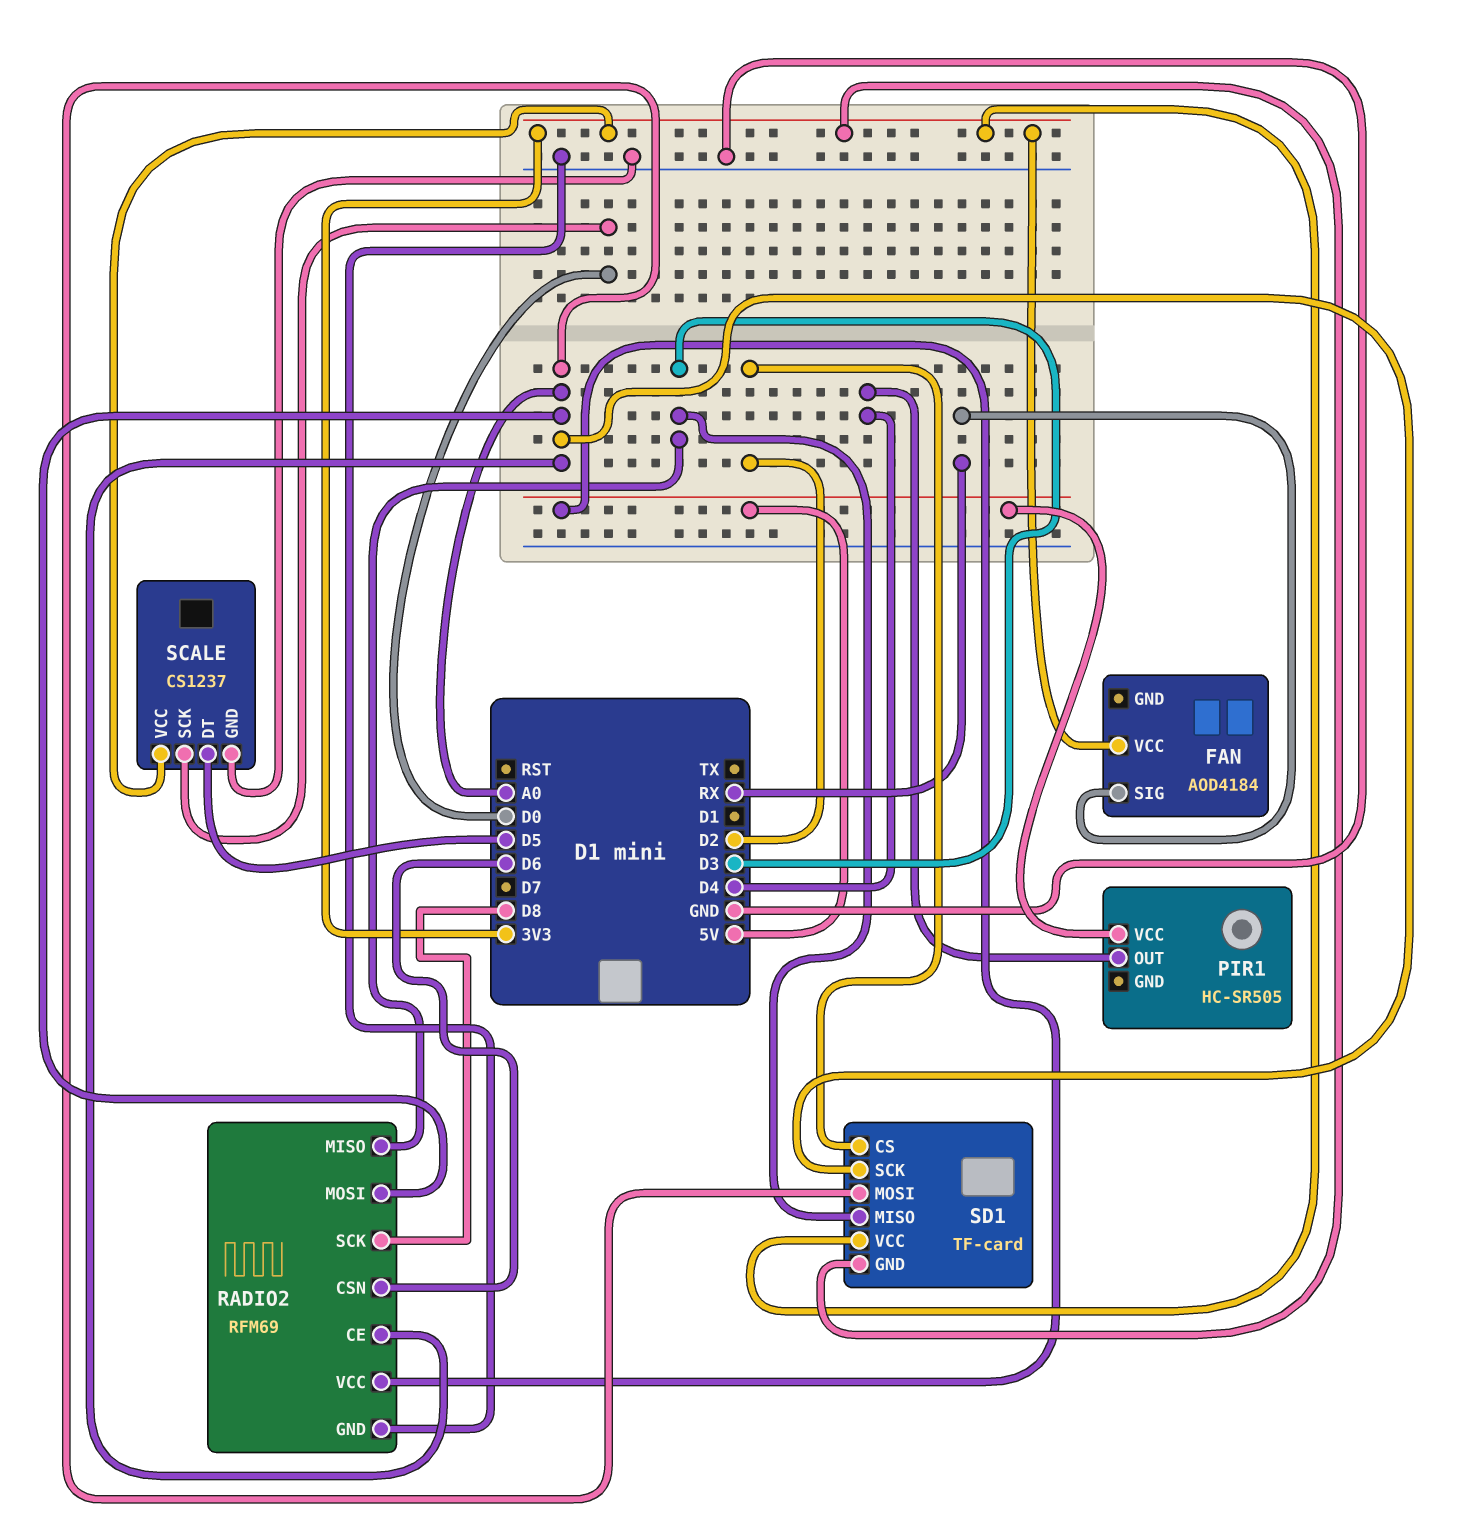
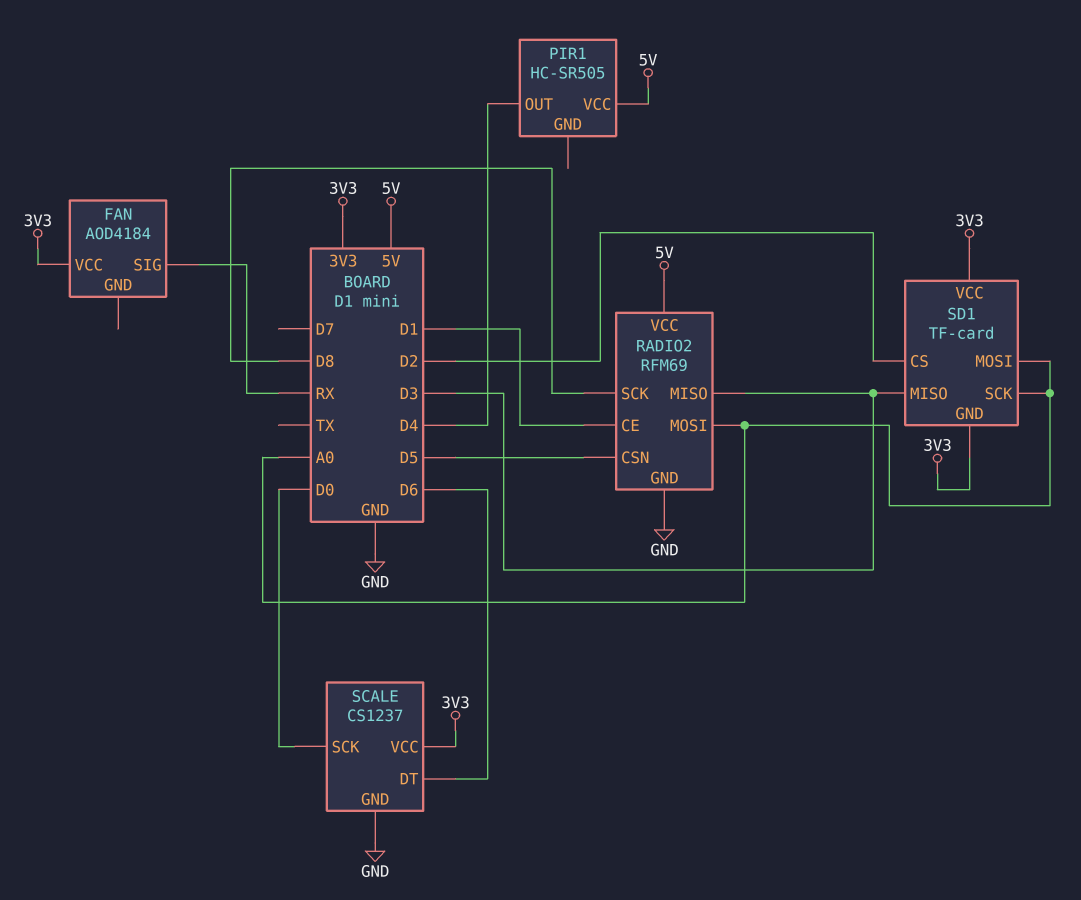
RADIO2 pin CE: A0 -> D1
RADIO2 pin CSN: D6 -> D5
SCALE pin DT: D5 -> D6

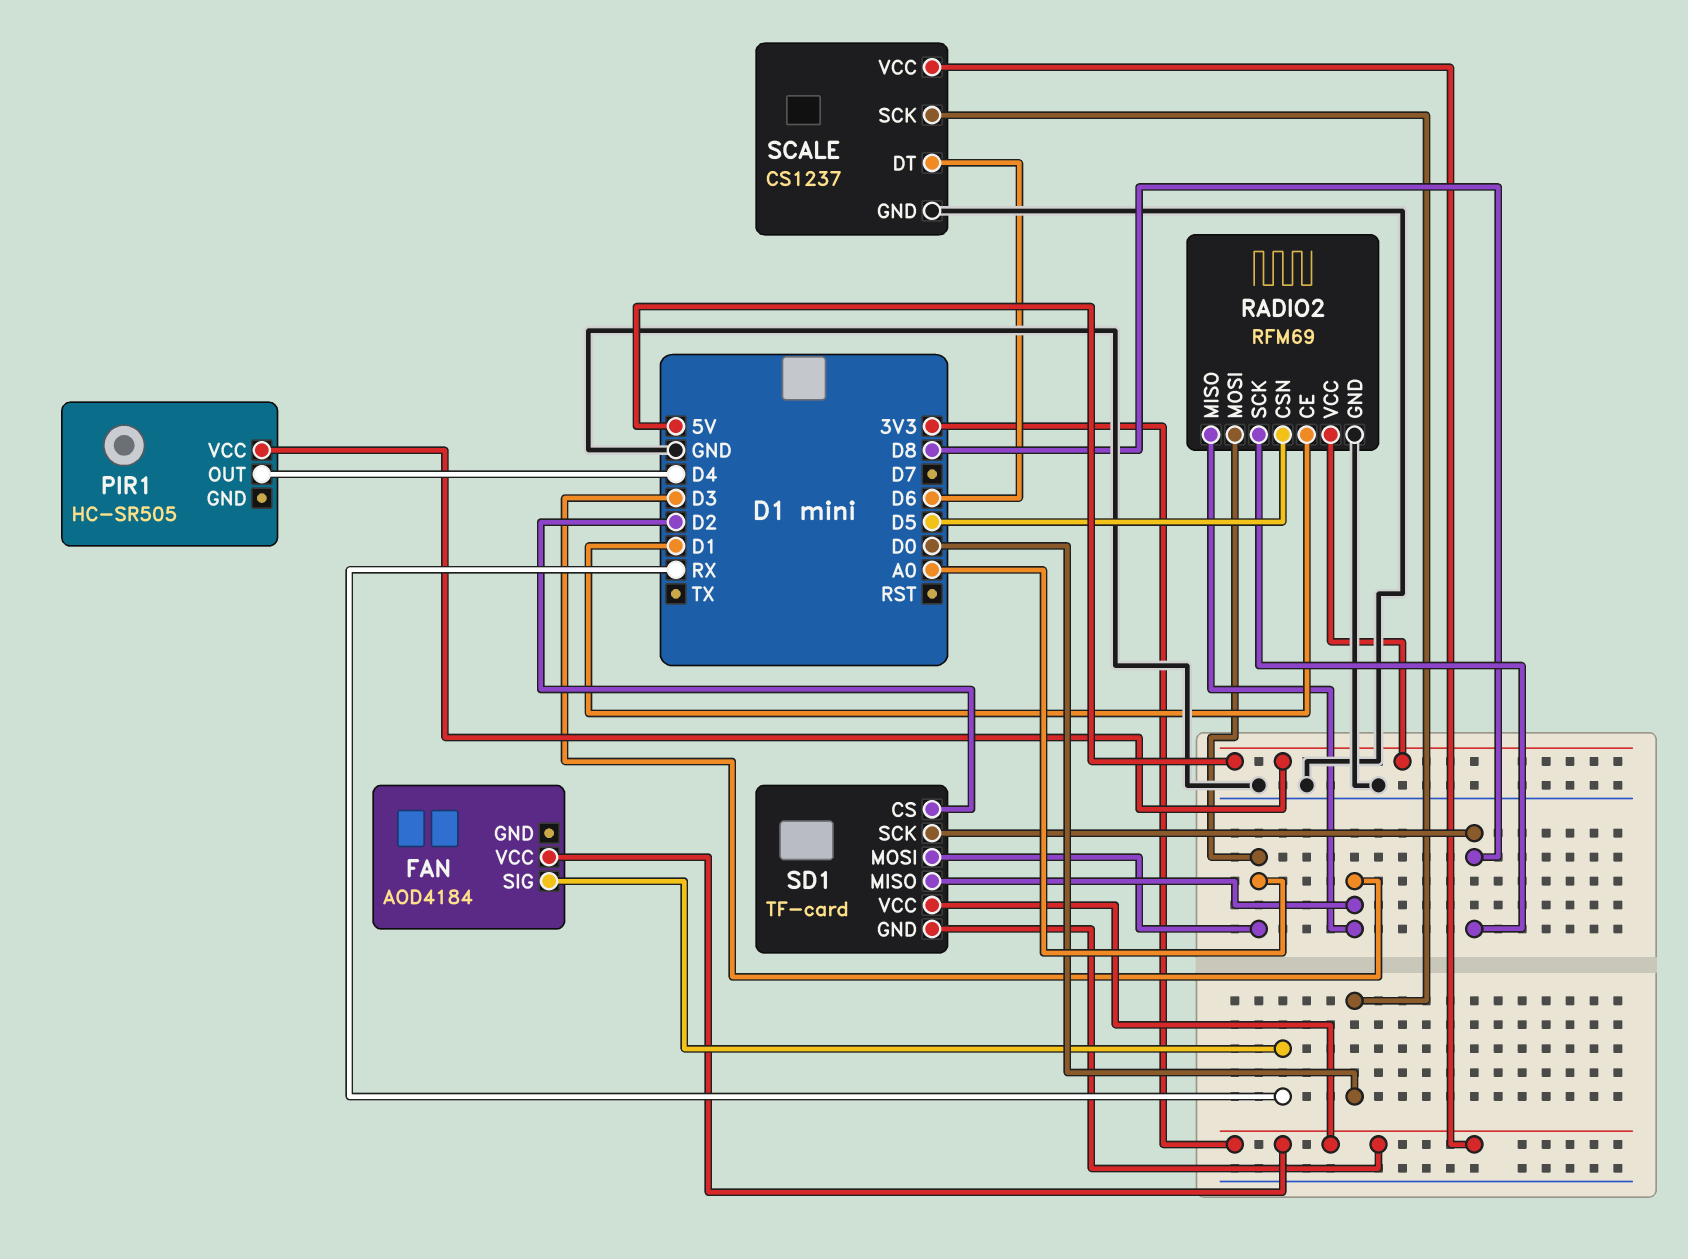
SD1 pin SCK: A0 -> D8

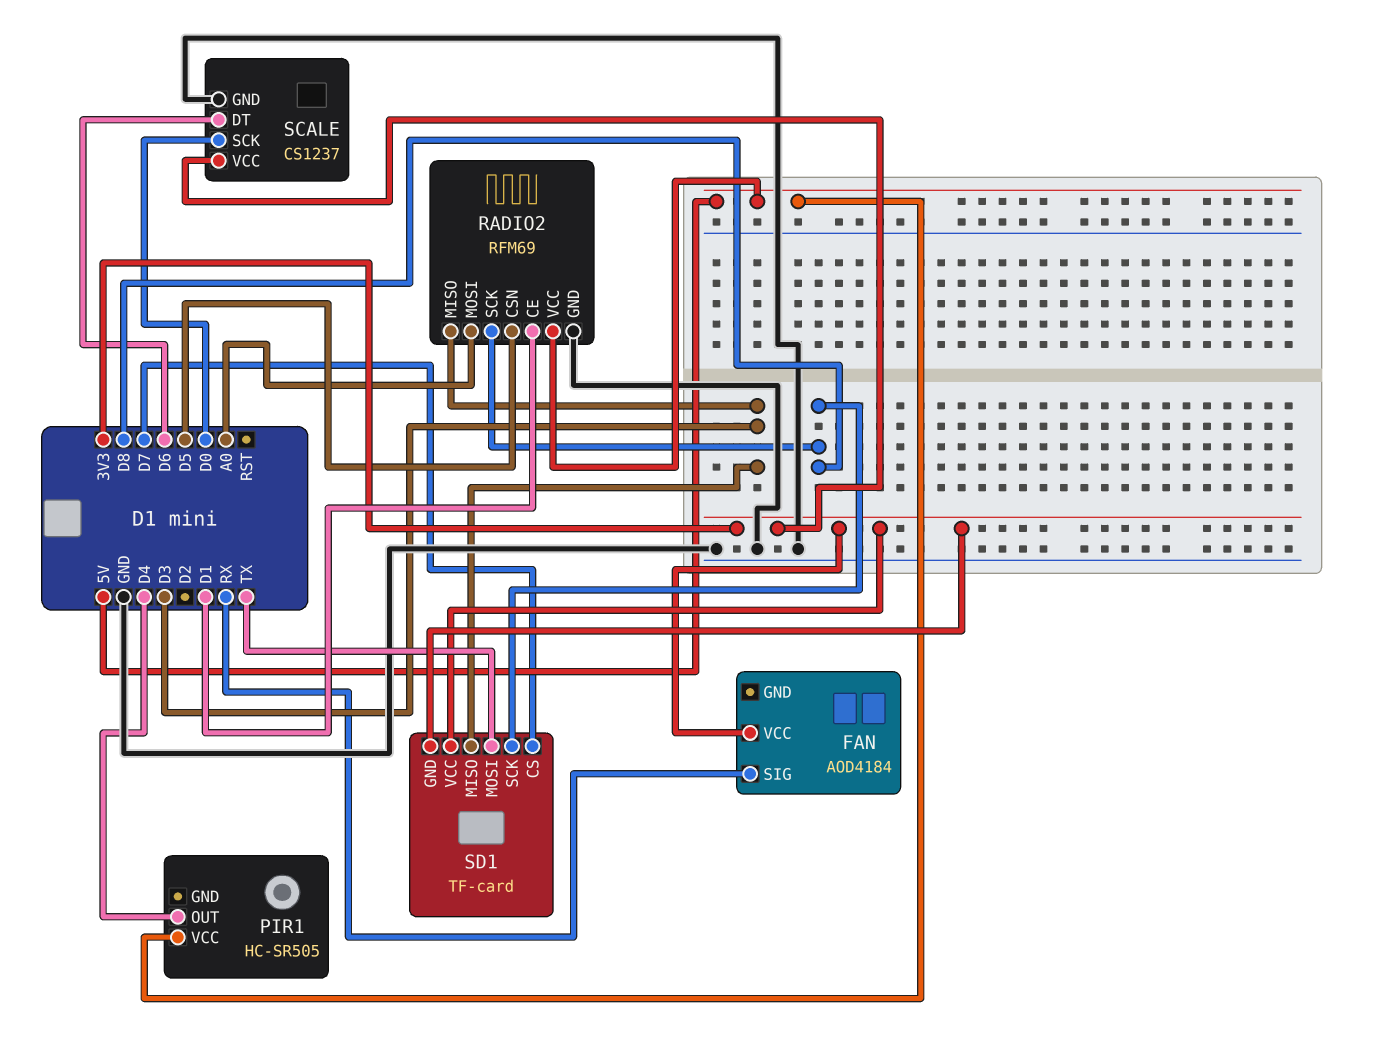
SD1 pin CS: D2 -> D7
SD1 pin MOSI: A0 -> TX

